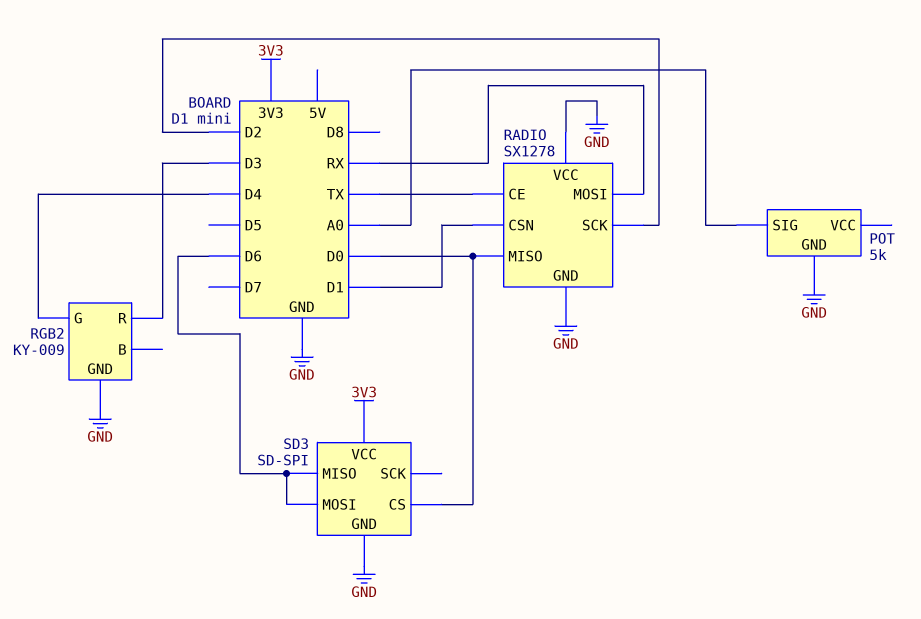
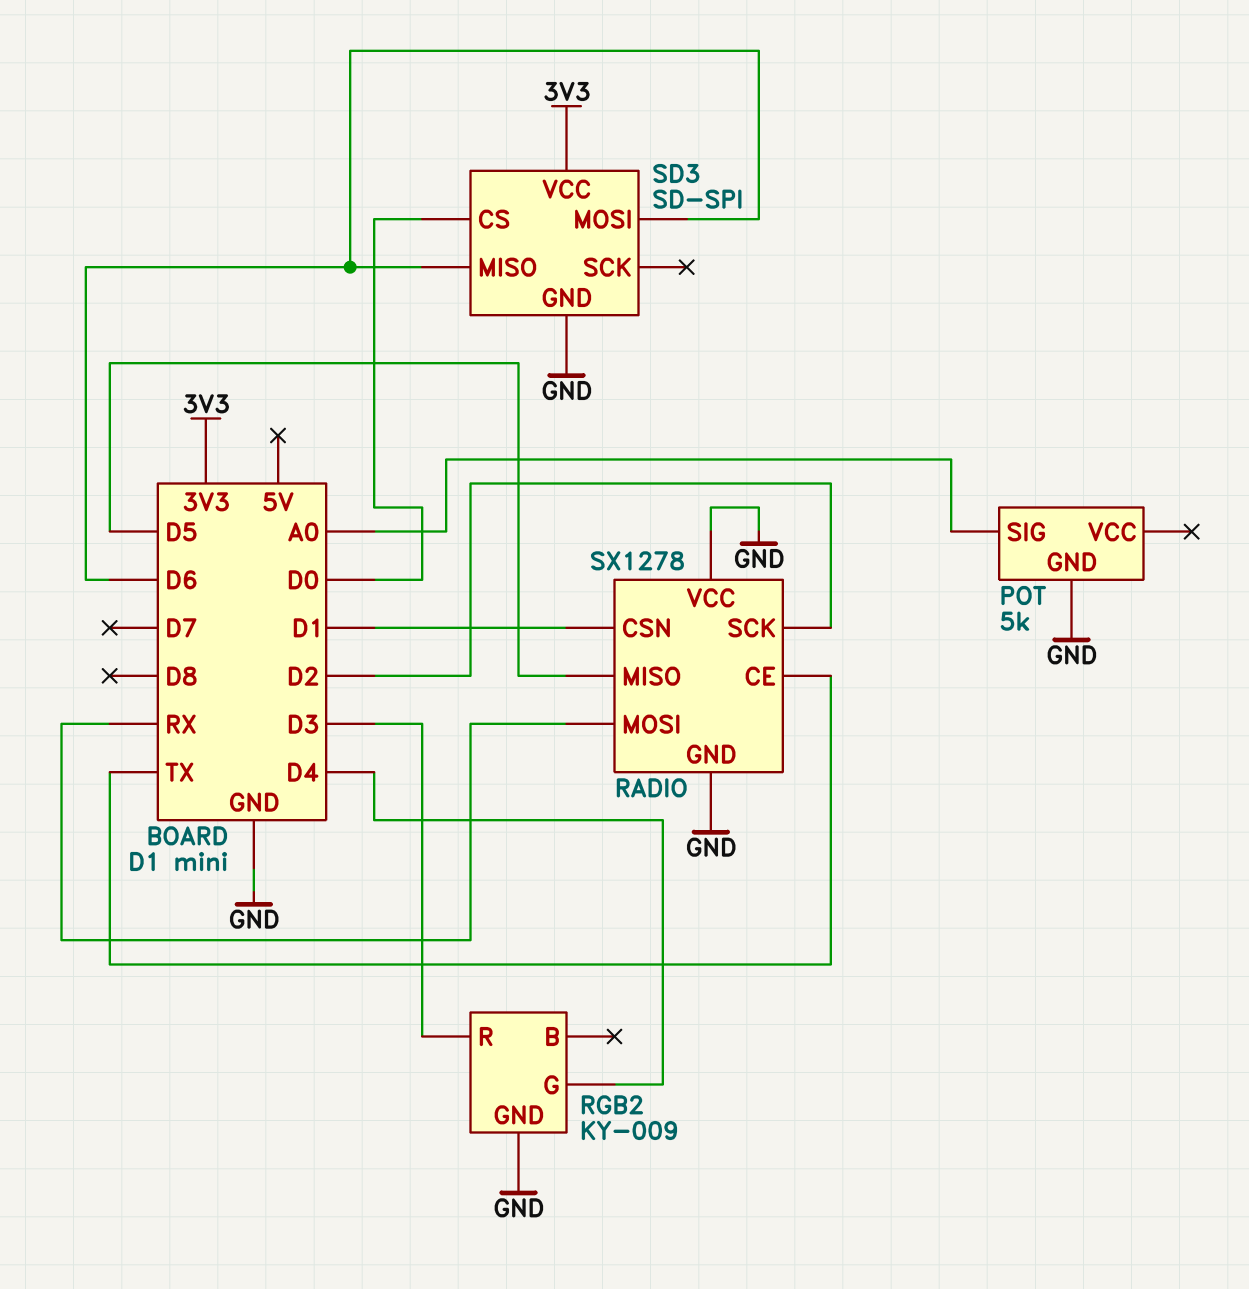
RADIO pin MISO: D0 -> D5

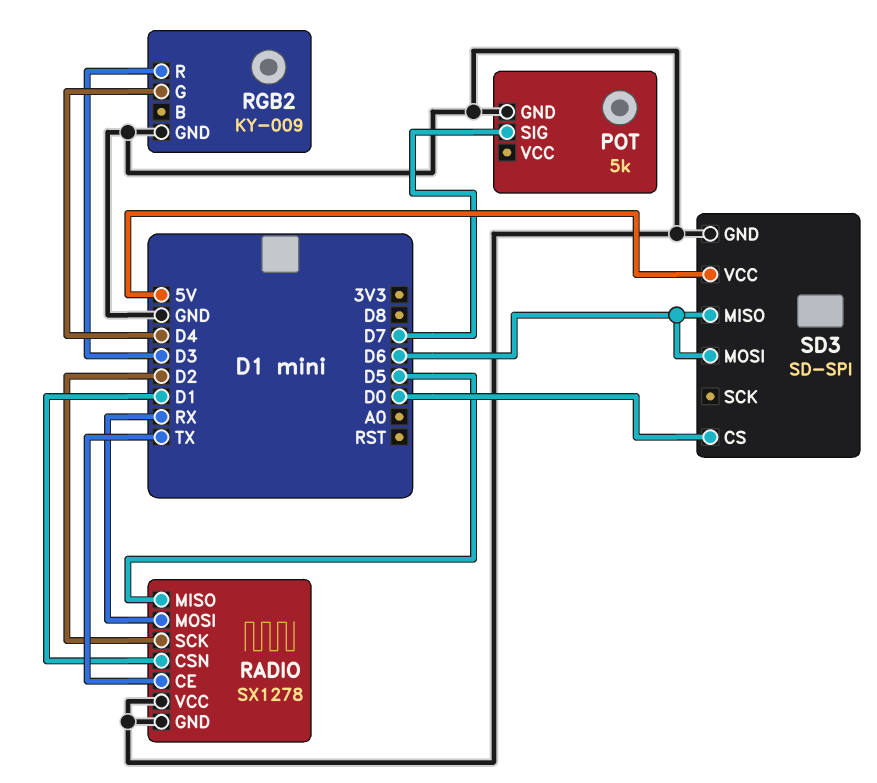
POT pin SIG: A0 -> D7
SD3 pin VCC: 3V3 -> 5V

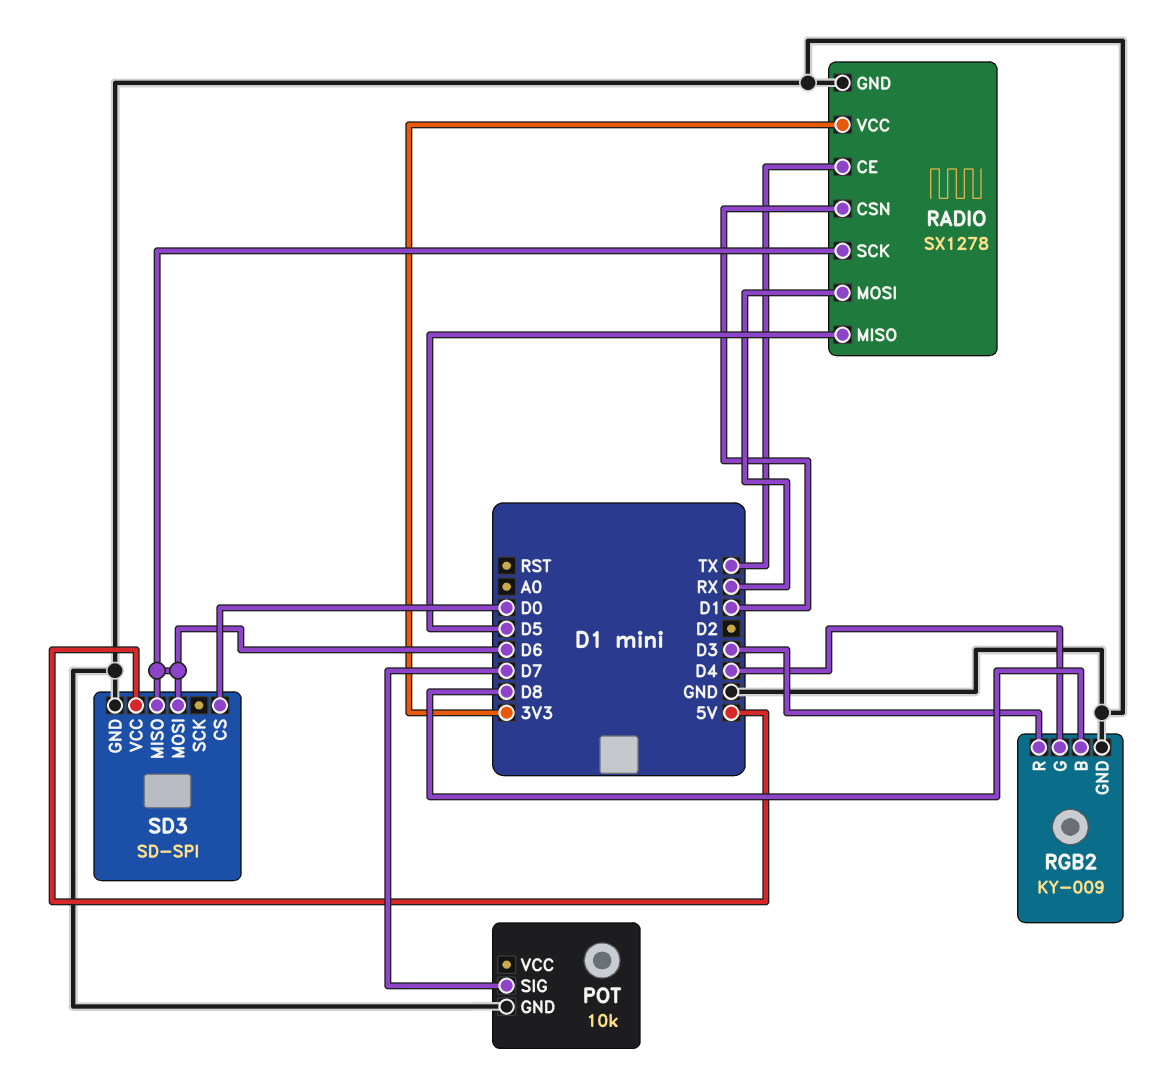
POT: 5k -> 10k
RADIO pin SCK: D2 -> D6
RADIO pin VCC: GND -> 3V3
RGB2 pin B: none -> D8

